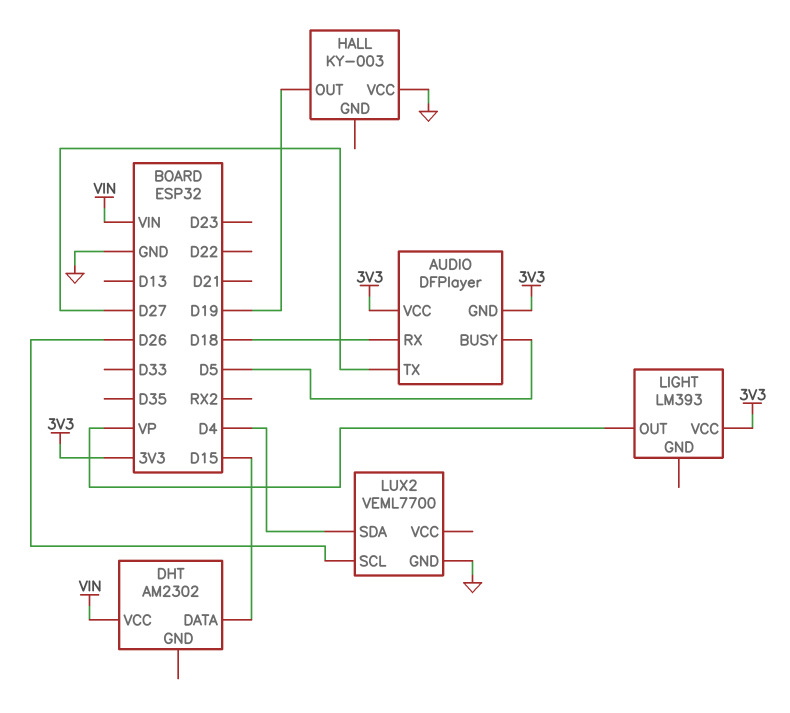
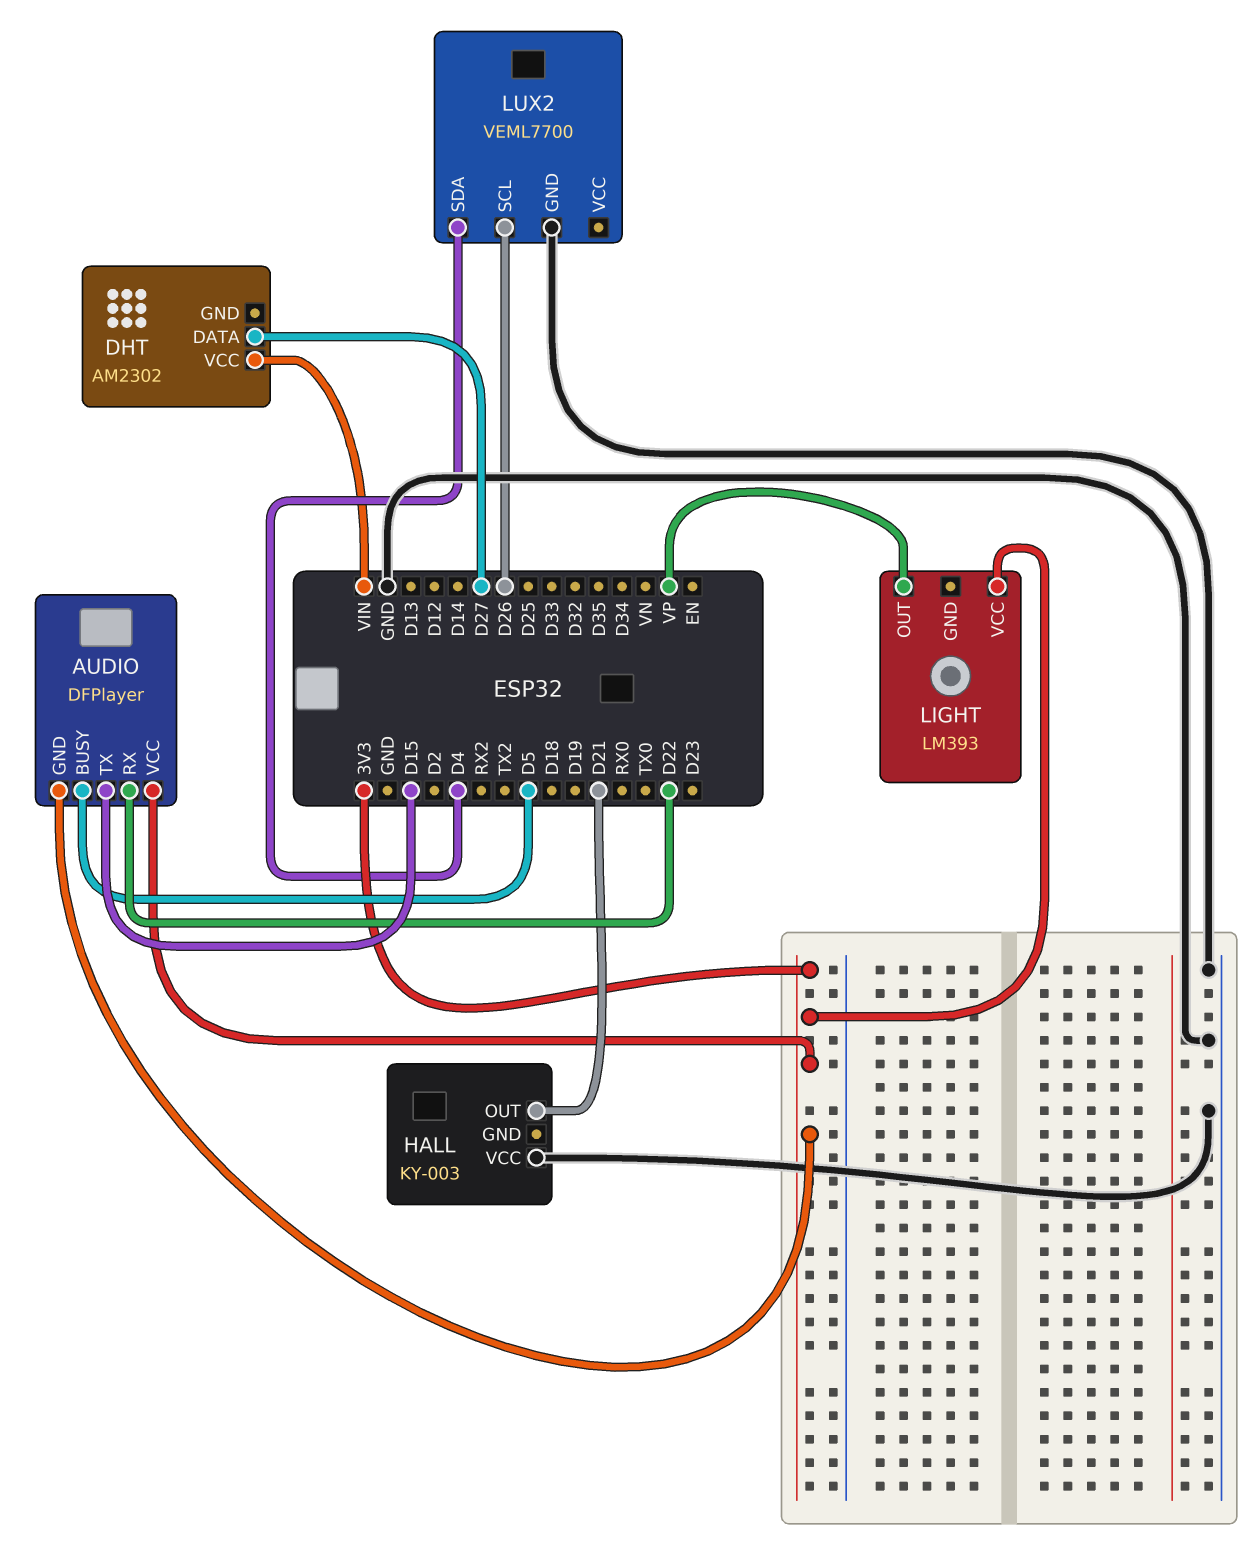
AUDIO pin RX: D18 -> D22
AUDIO pin TX: D27 -> D15
DHT pin DATA: D15 -> D27
HALL pin OUT: D19 -> D21

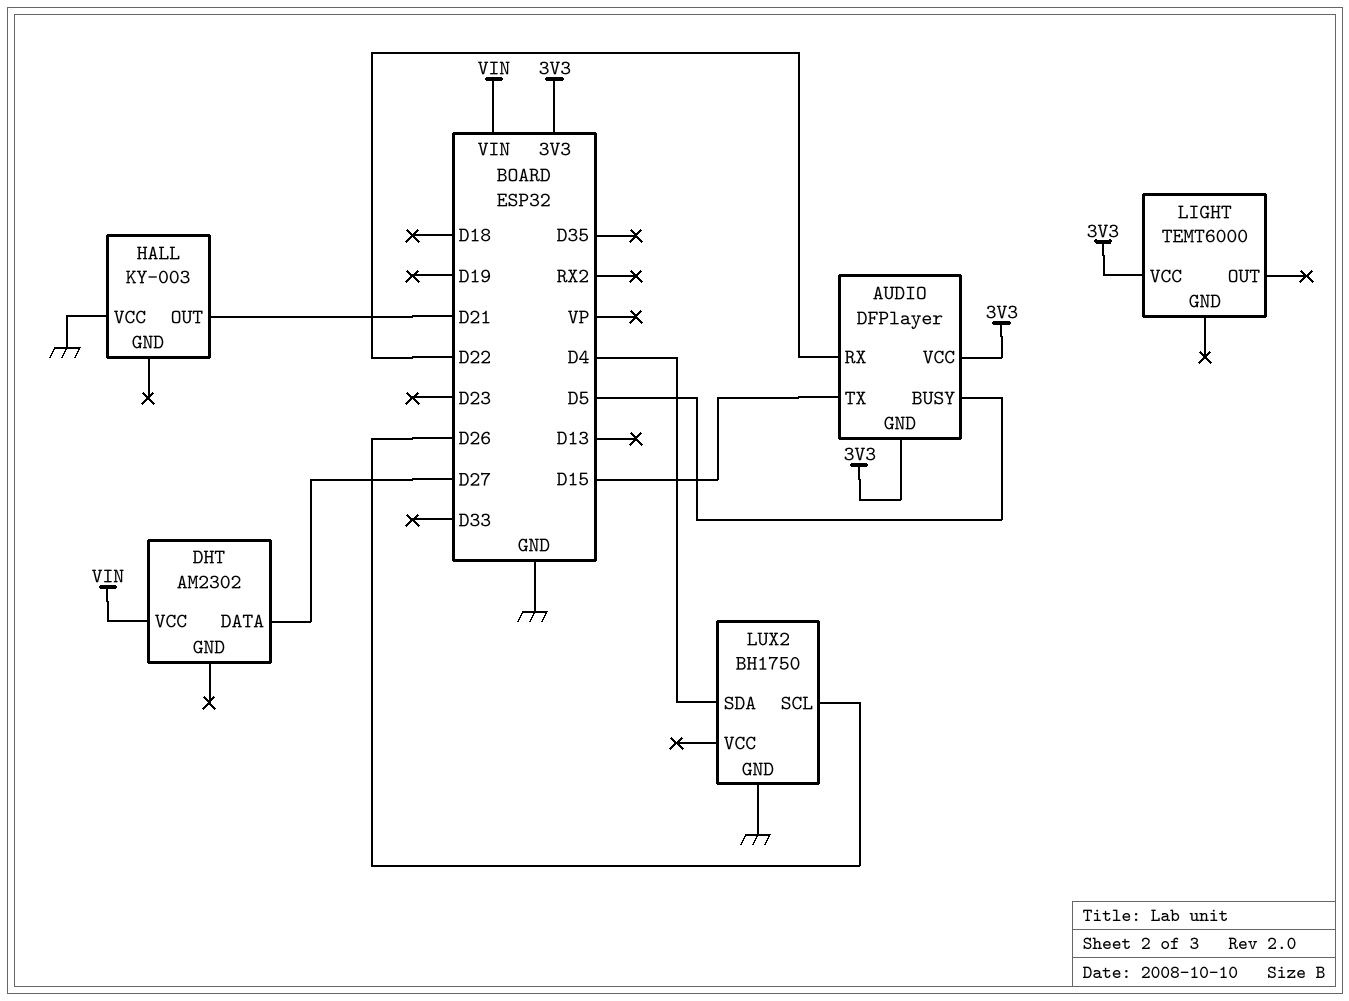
LIGHT: LM393 -> TEMT6000
LIGHT pin OUT: VP -> none
LUX2: VEML7700 -> BH1750

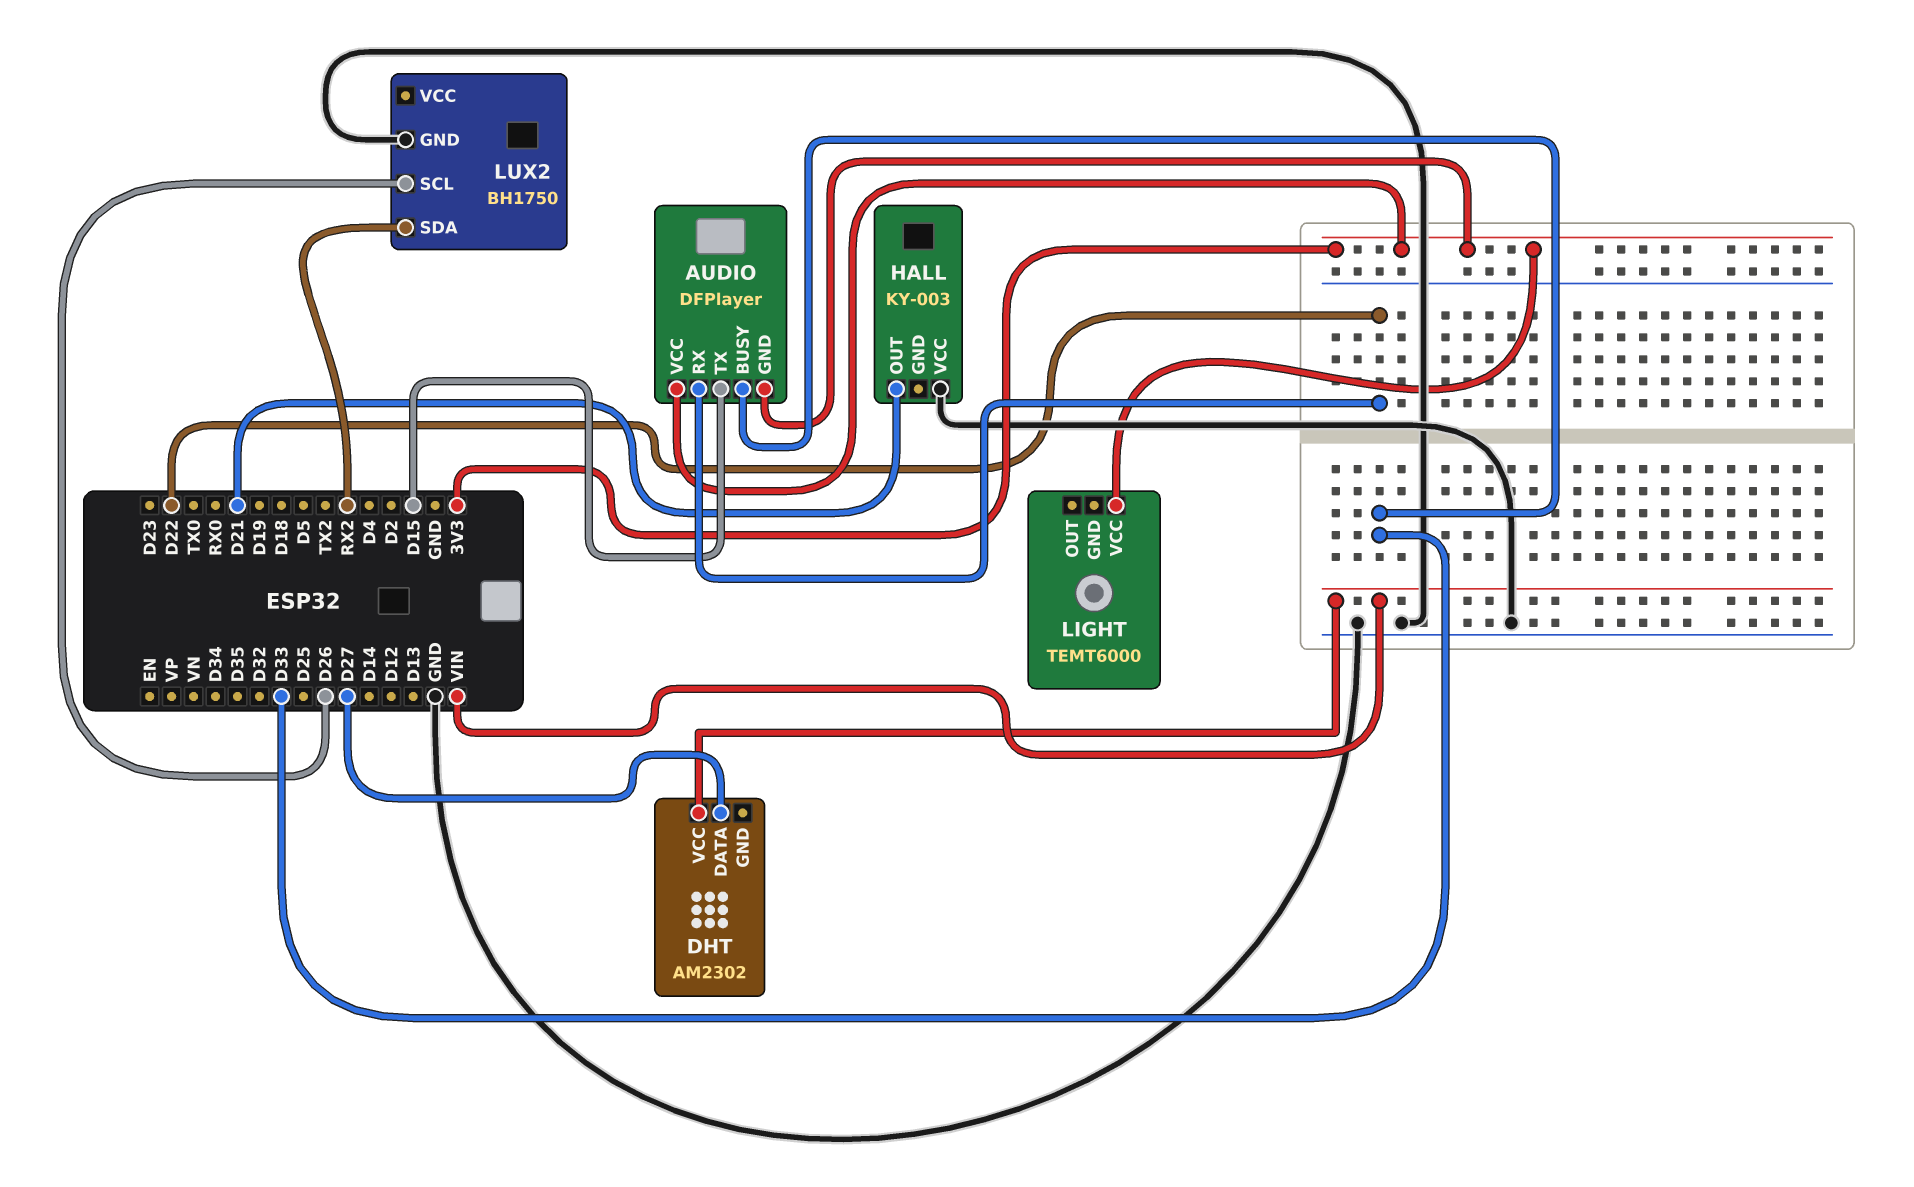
AUDIO pin BUSY: D5 -> D33
LUX2 pin SDA: D4 -> RX2

